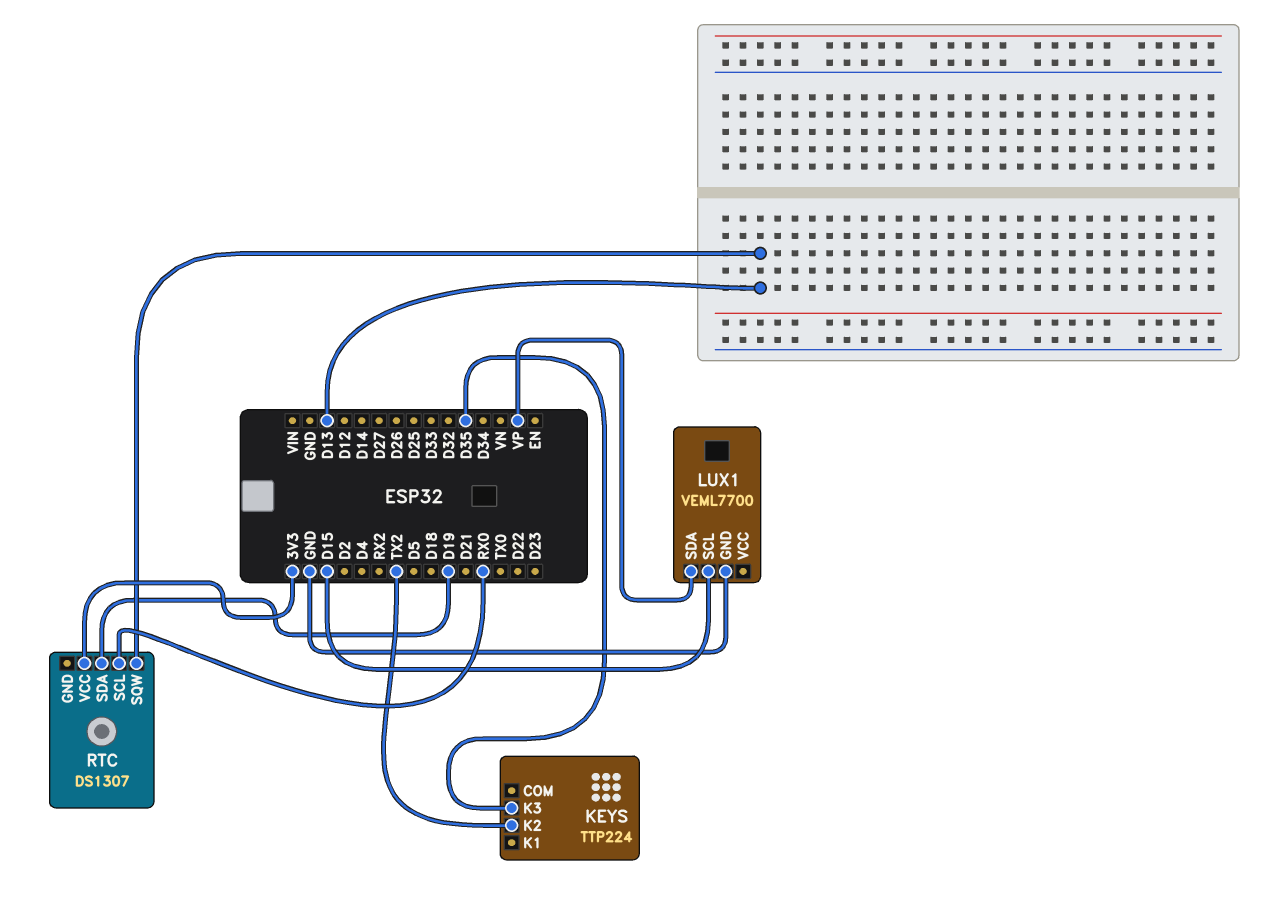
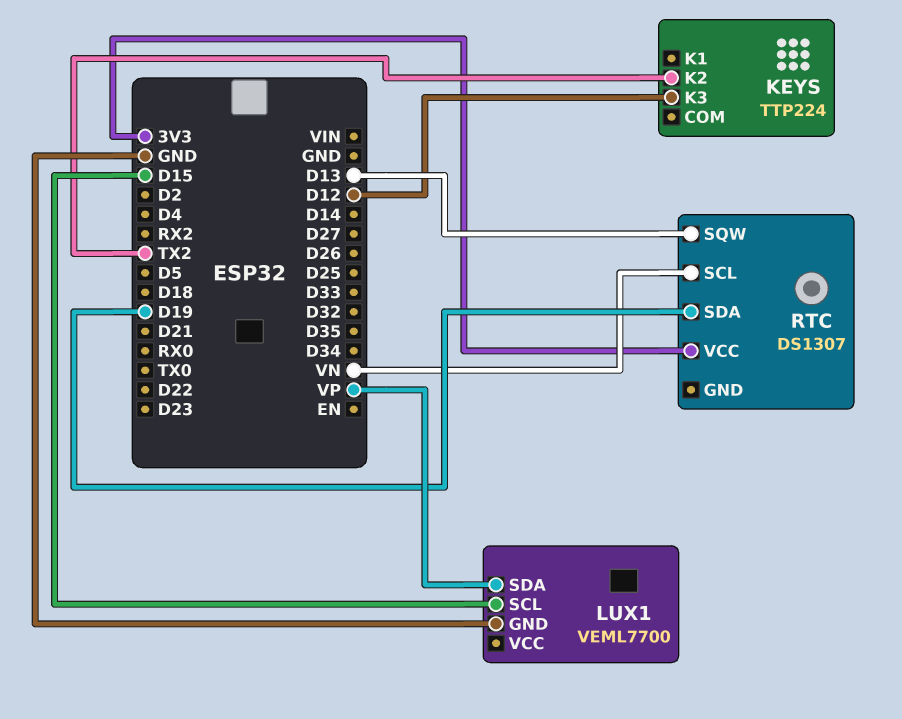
KEYS pin K3: D35 -> D12
RTC pin SCL: RX0 -> VN

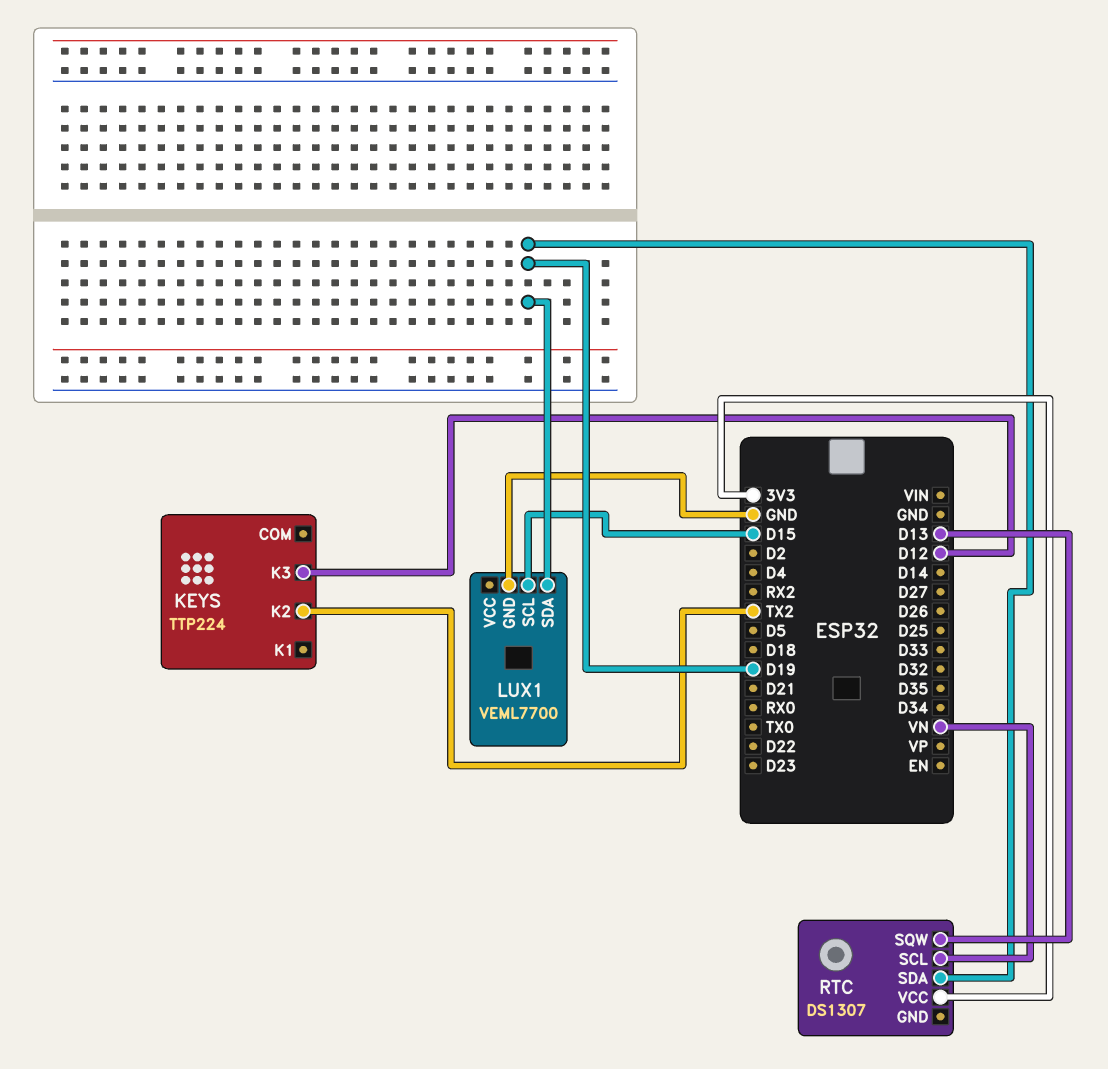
LUX1 pin SDA: VP -> D19

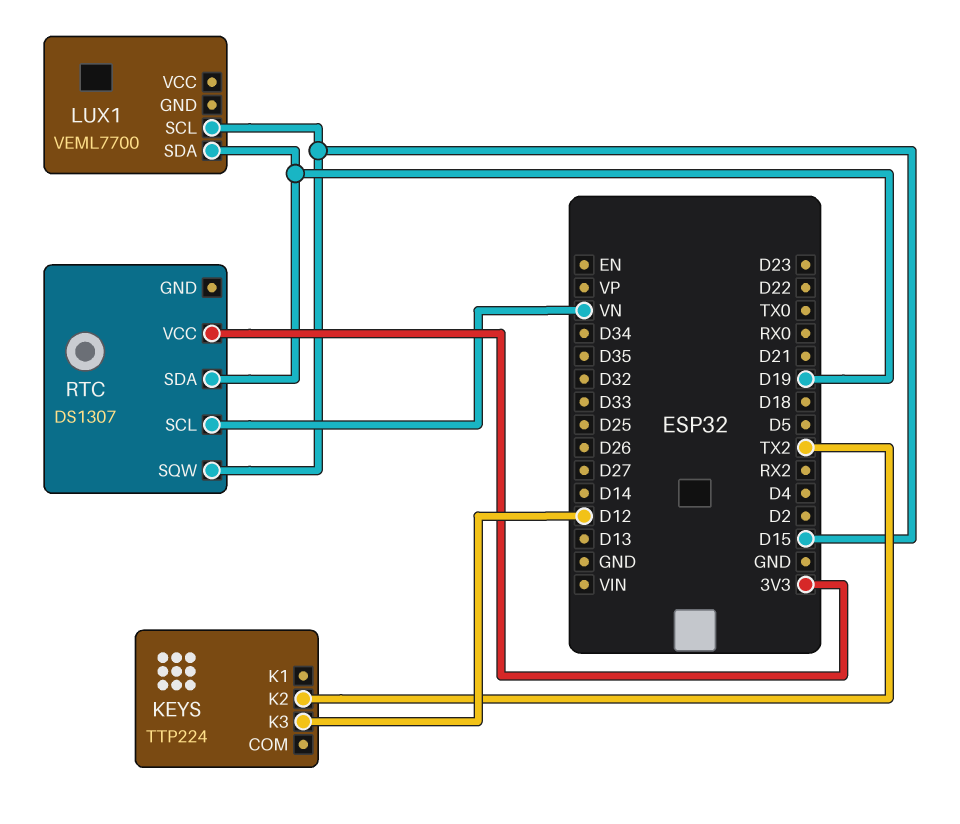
LUX1 pin GND: GND -> none
RTC pin SQW: D13 -> D15

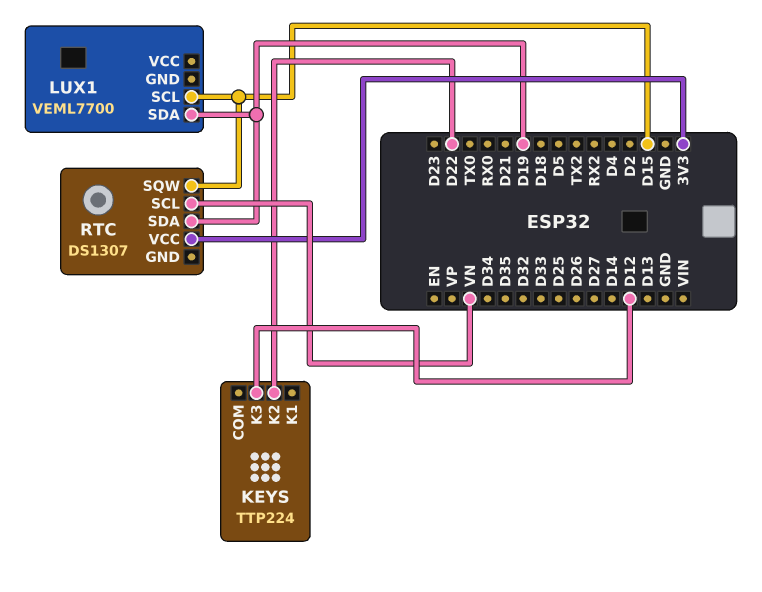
KEYS pin K2: TX2 -> D22

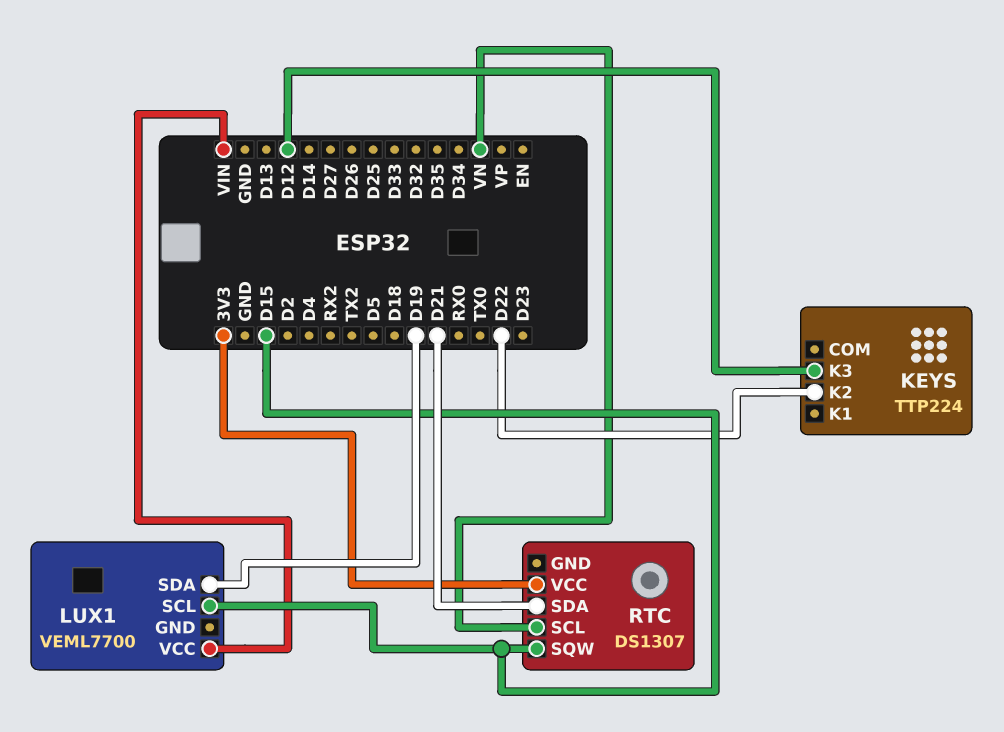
LUX1 pin VCC: none -> VIN
RTC pin SDA: D19 -> D21

